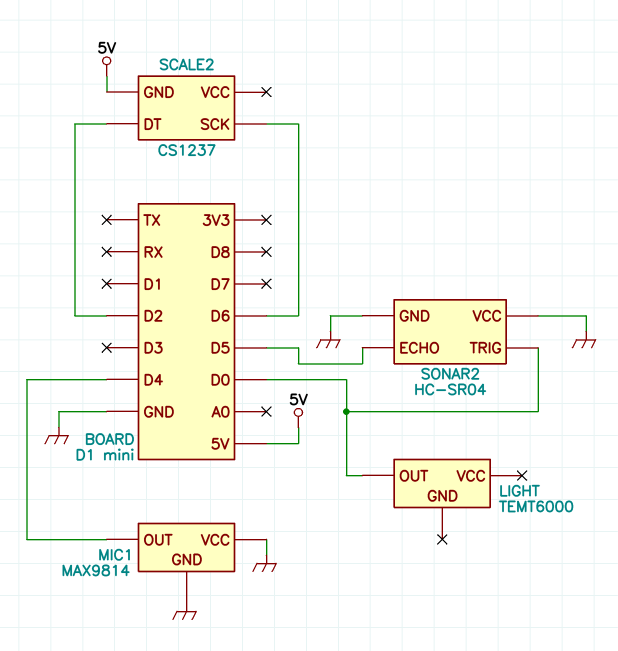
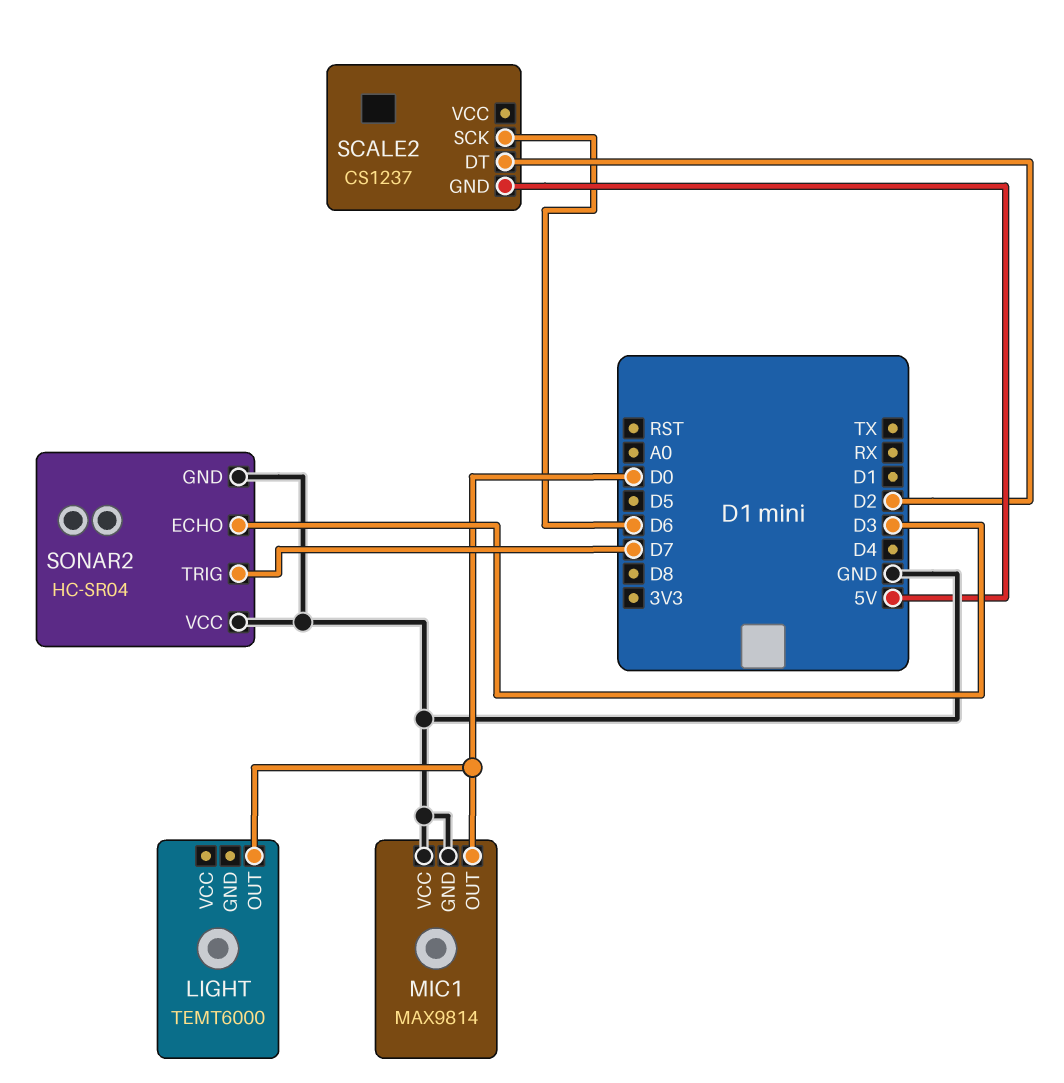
MIC1 pin OUT: D4 -> D0
SONAR2 pin ECHO: D5 -> D3
SONAR2 pin TRIG: D0 -> D7

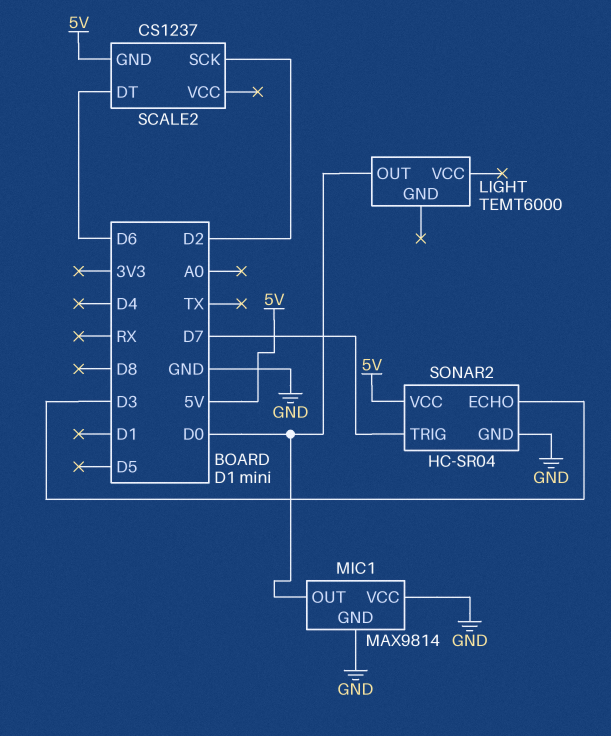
SCALE2 pin DT: D2 -> D6
SCALE2 pin SCK: D6 -> D2
SONAR2 pin VCC: GND -> 5V

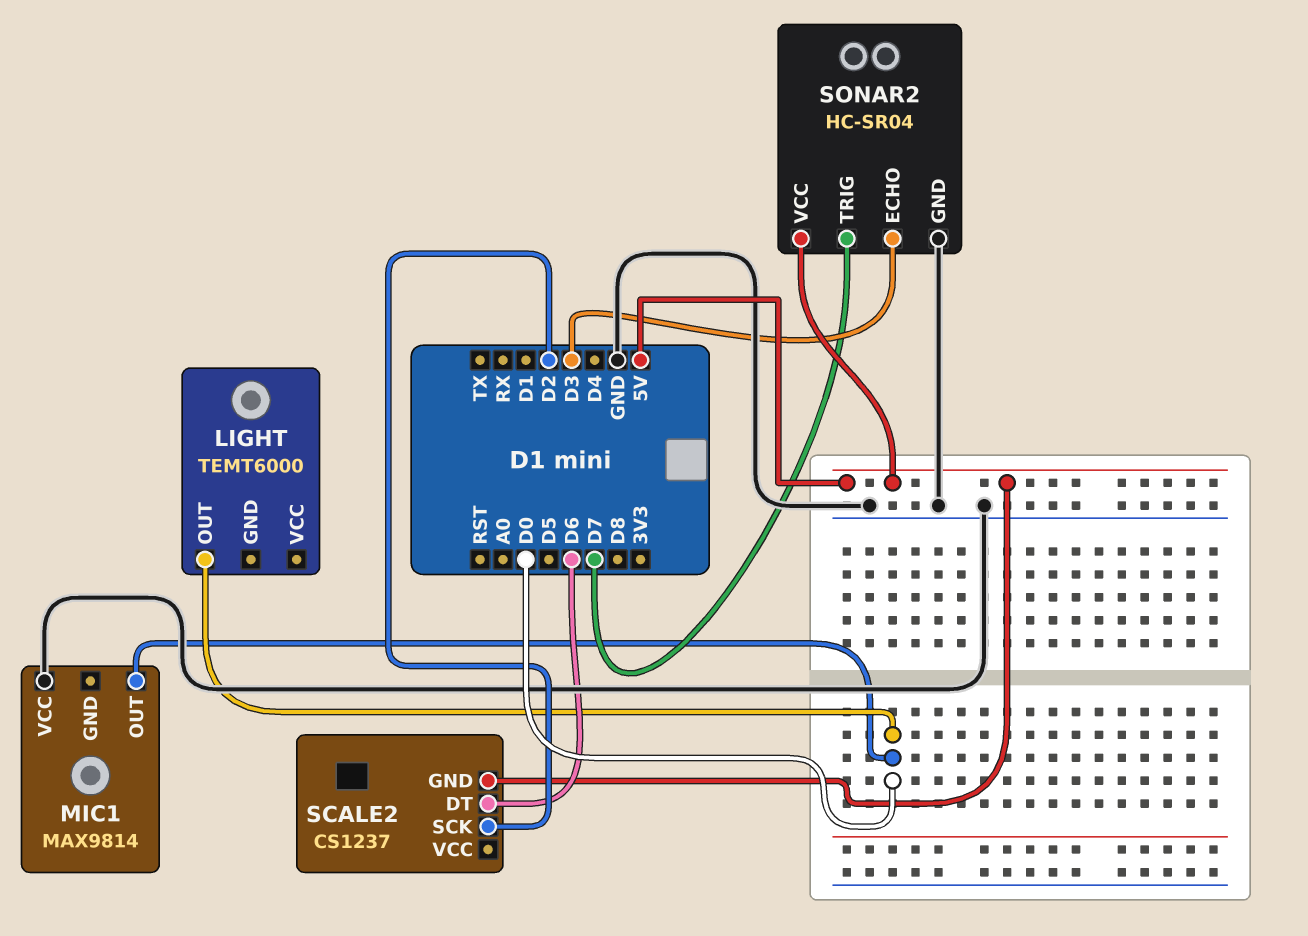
MIC1 pin GND: GND -> none

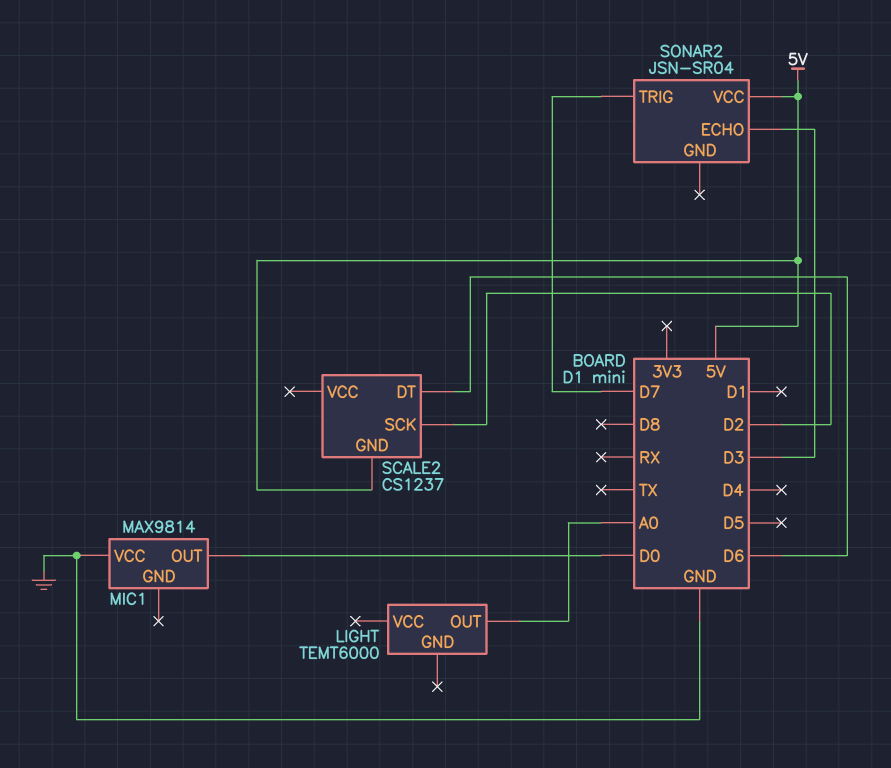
LIGHT pin OUT: D0 -> A0
SONAR2: HC-SR04 -> JSN-SR04
SONAR2 pin GND: GND -> none

